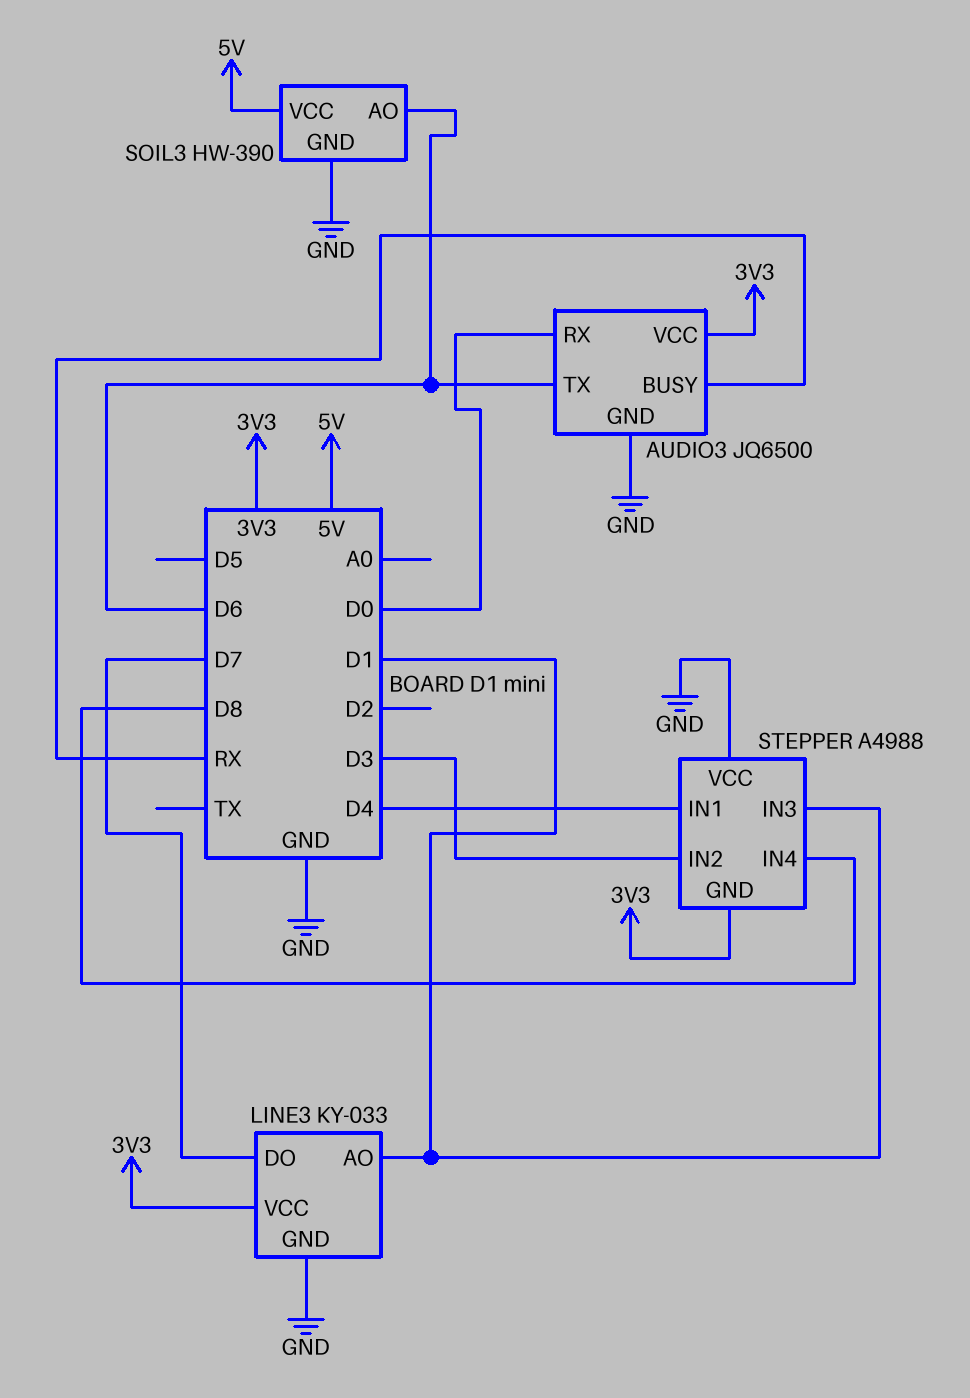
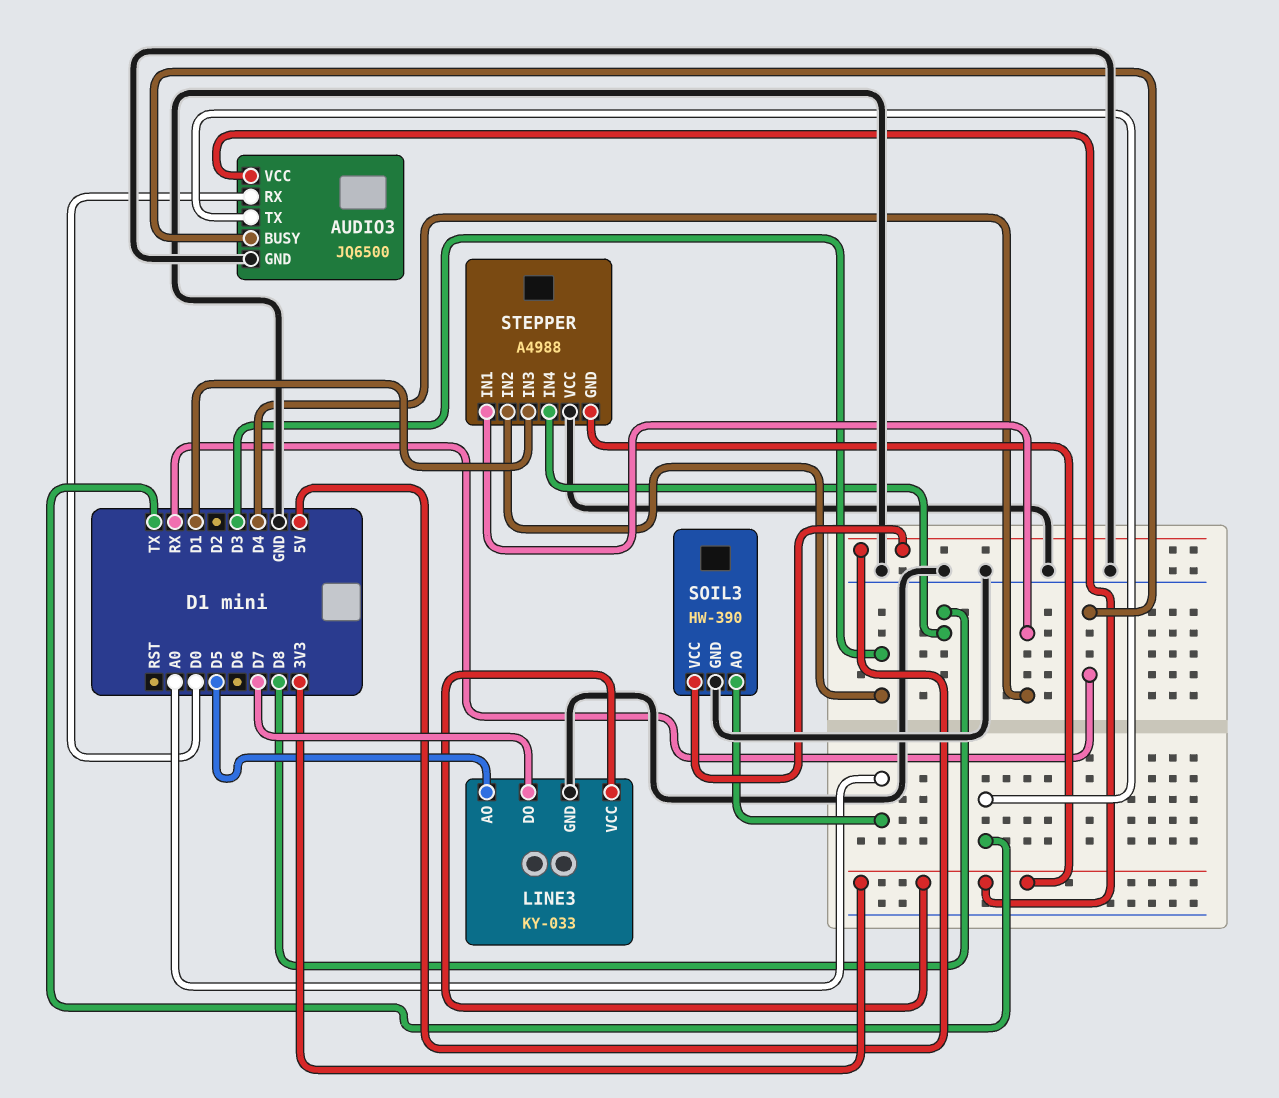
AUDIO3 pin TX: D6 -> TX
LINE3 pin AO: D1 -> D5
SOIL3 pin AO: D6 -> A0

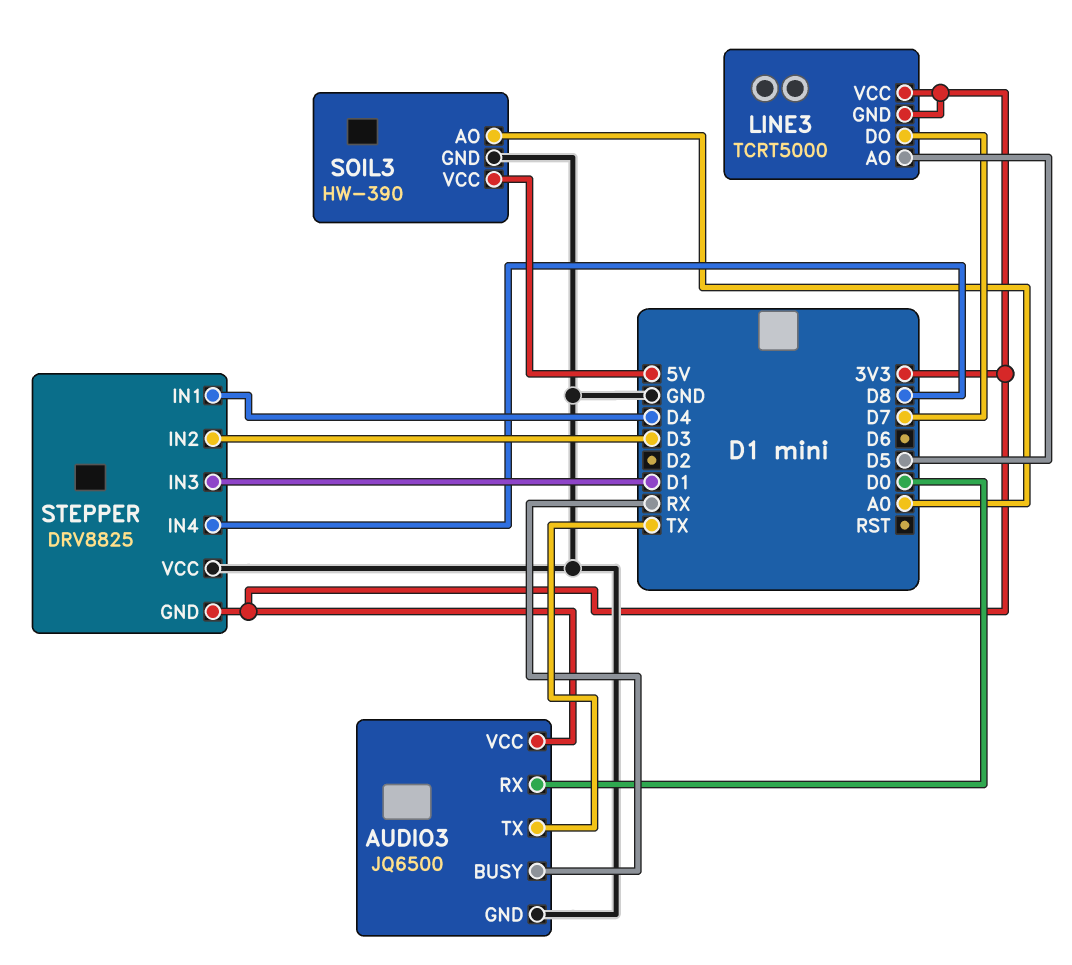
LINE3: KY-033 -> TCRT5000
LINE3 pin GND: GND -> 3V3
STEPPER: A4988 -> DRV8825

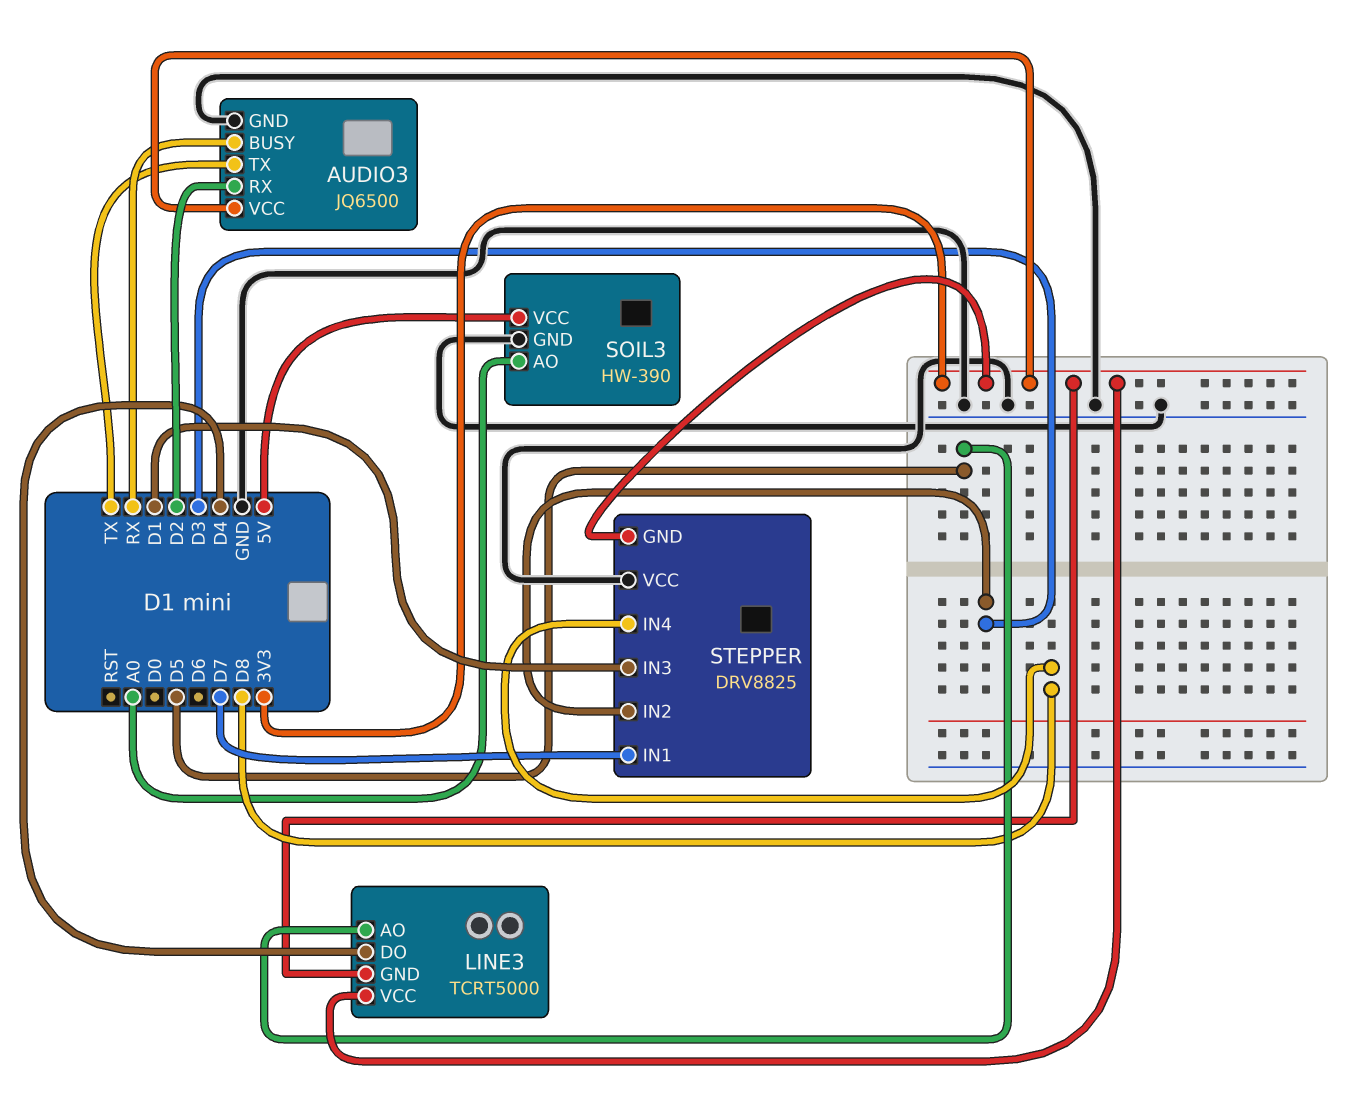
AUDIO3 pin RX: D0 -> D2
LINE3 pin DO: D7 -> D4
STEPPER pin IN1: D4 -> D7

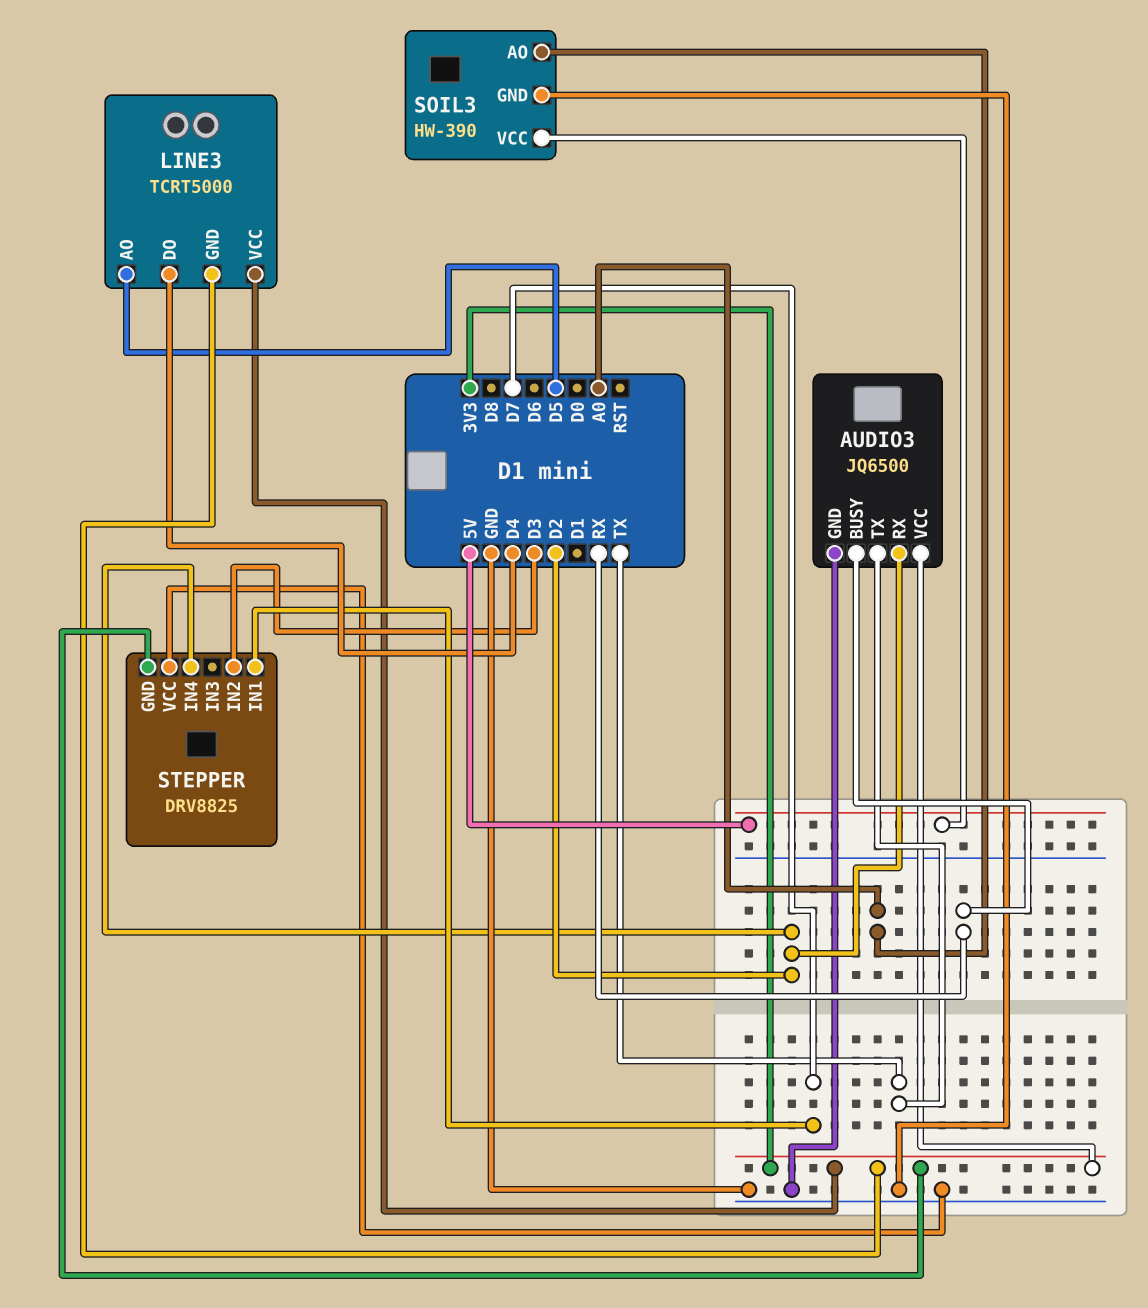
STEPPER pin IN3: D1 -> none
STEPPER pin IN4: D8 -> D2

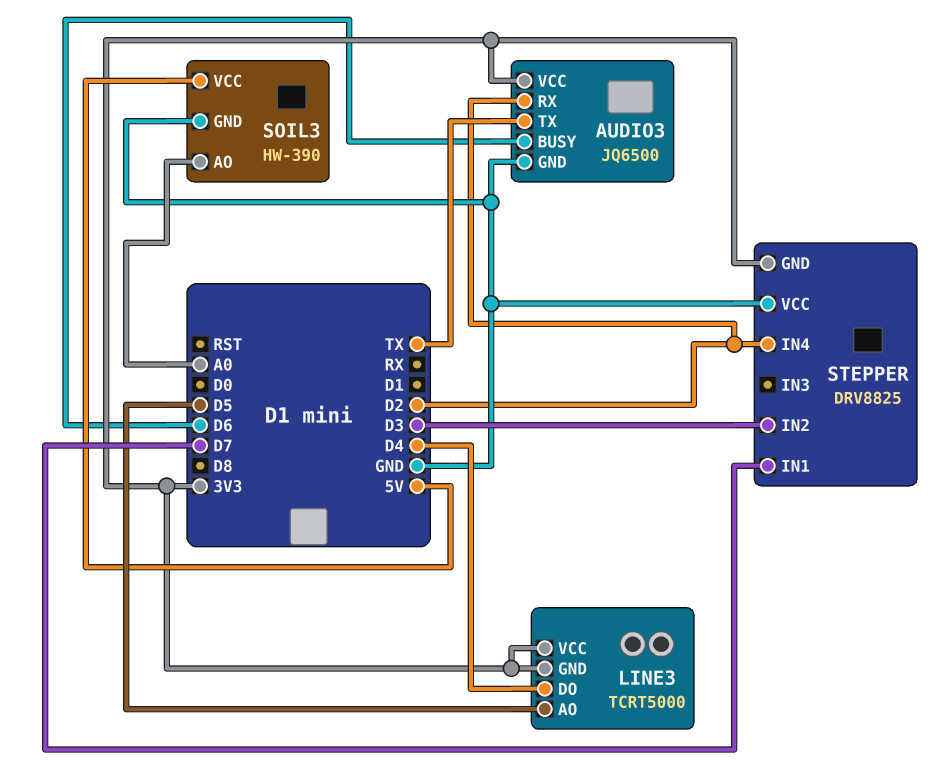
AUDIO3 pin BUSY: RX -> D6

